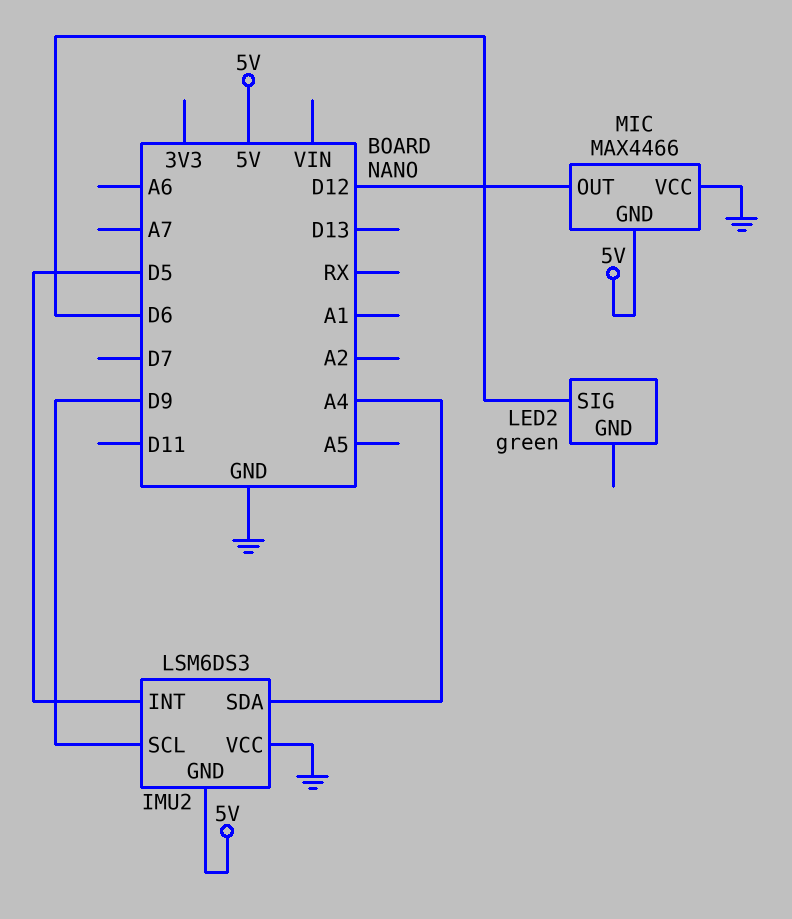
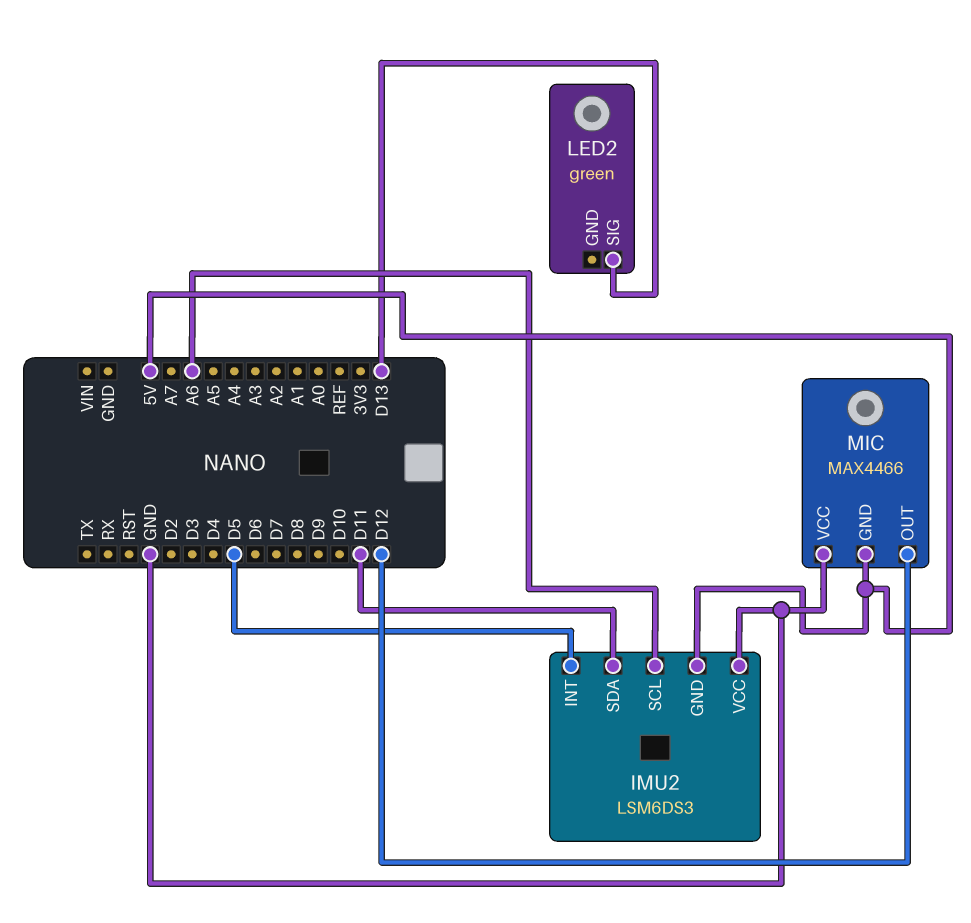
IMU2 pin SCL: D9 -> A6
IMU2 pin SDA: A4 -> D11
LED2 pin SIG: D6 -> D13

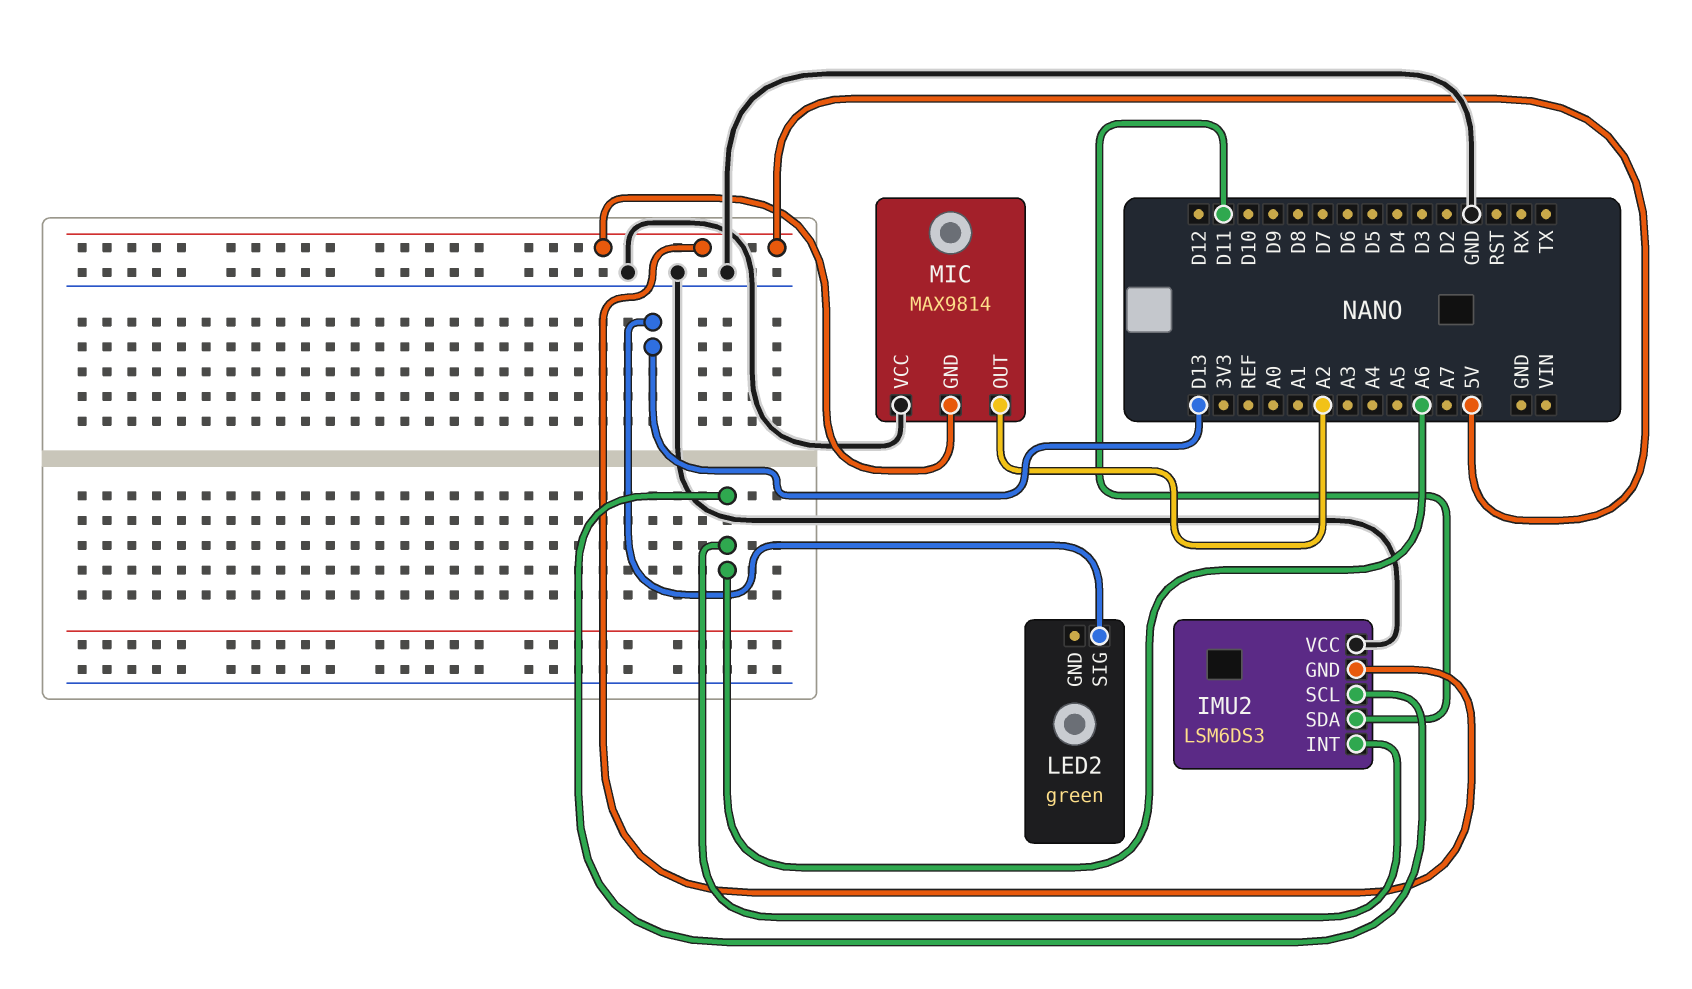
IMU2 pin INT: D5 -> A6
MIC: MAX4466 -> MAX9814
MIC pin OUT: D12 -> A2

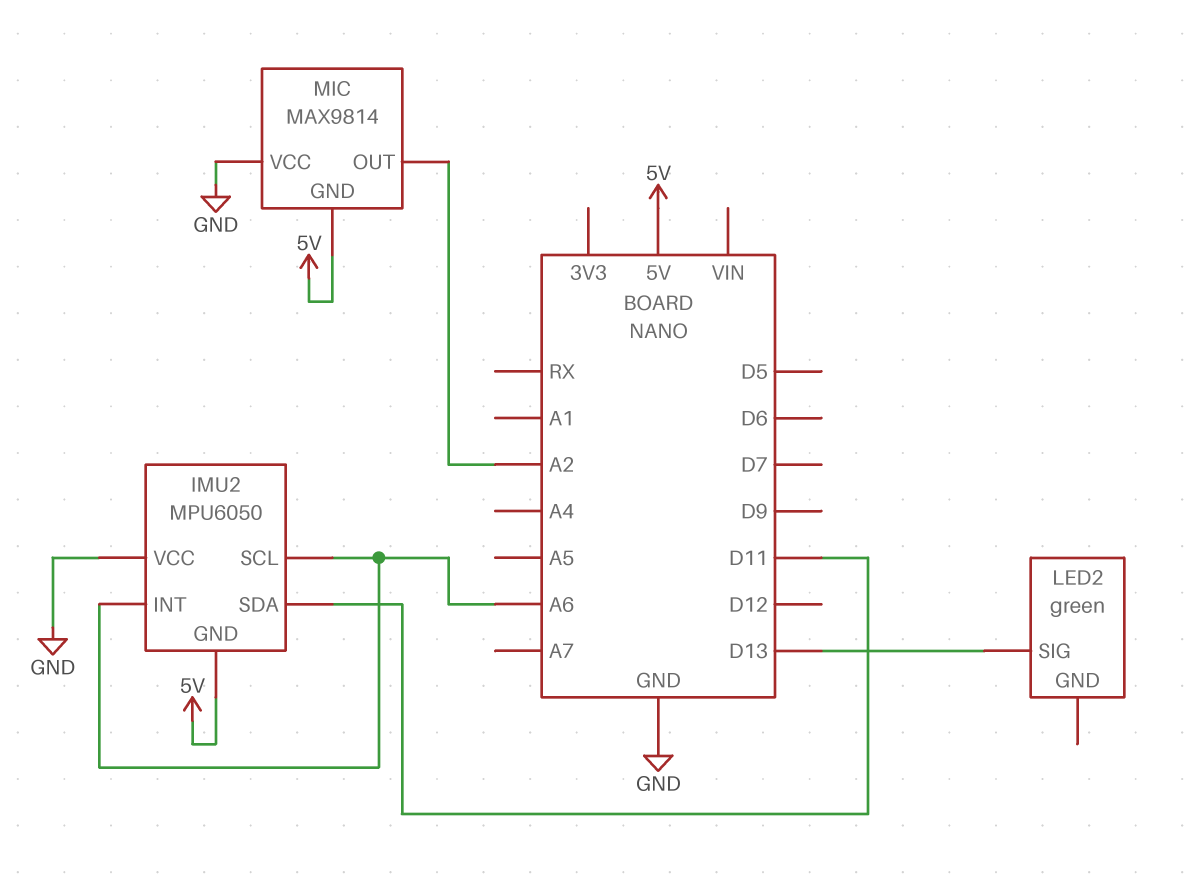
IMU2: LSM6DS3 -> MPU6050

